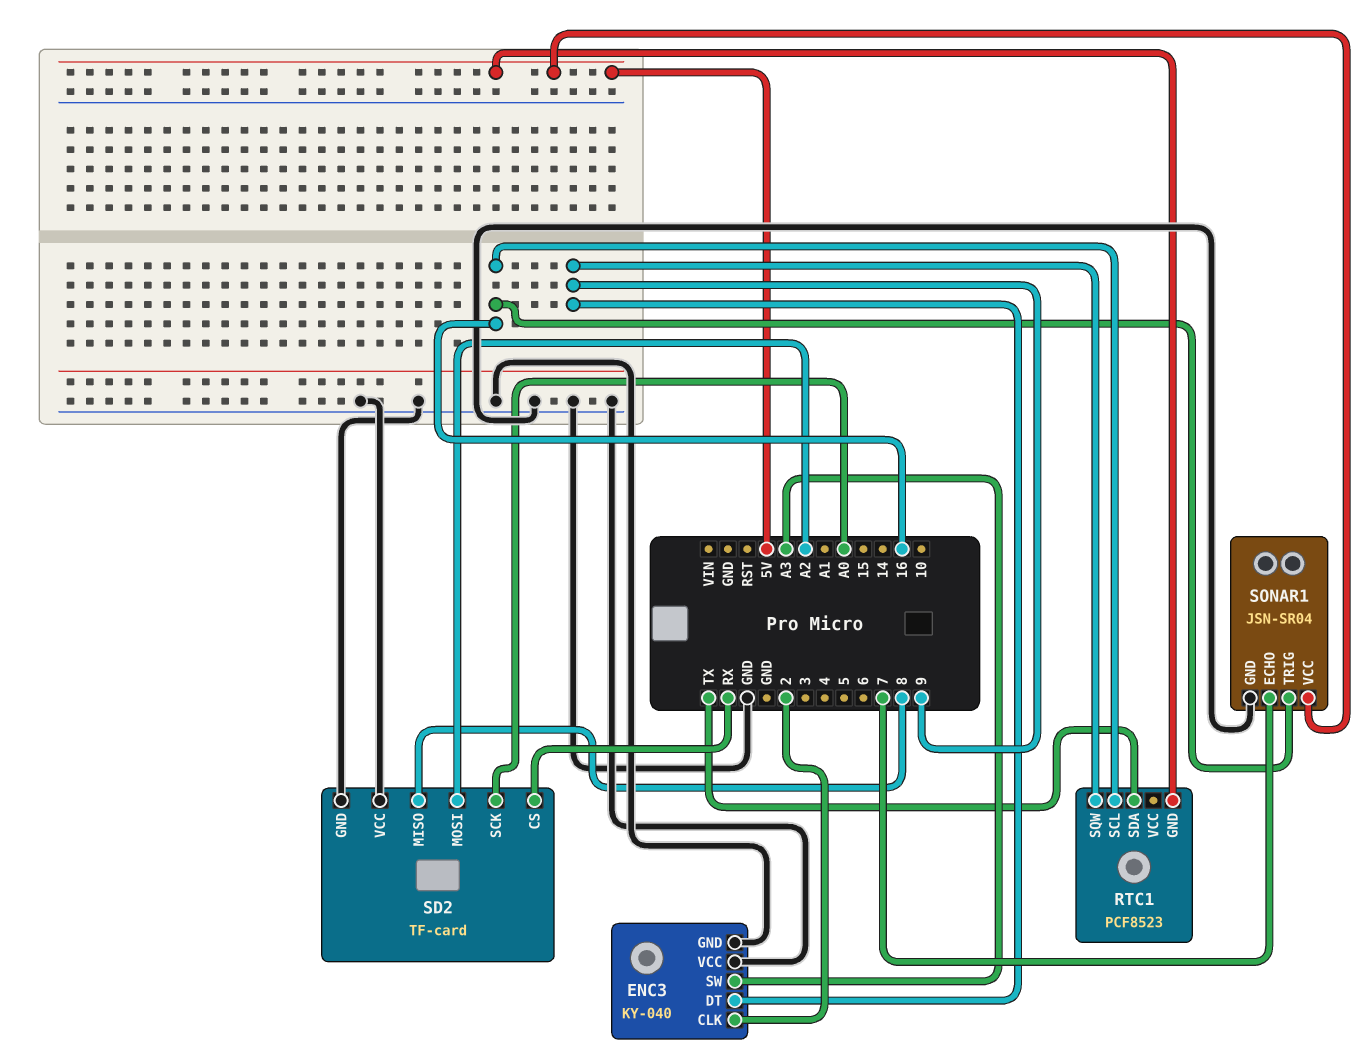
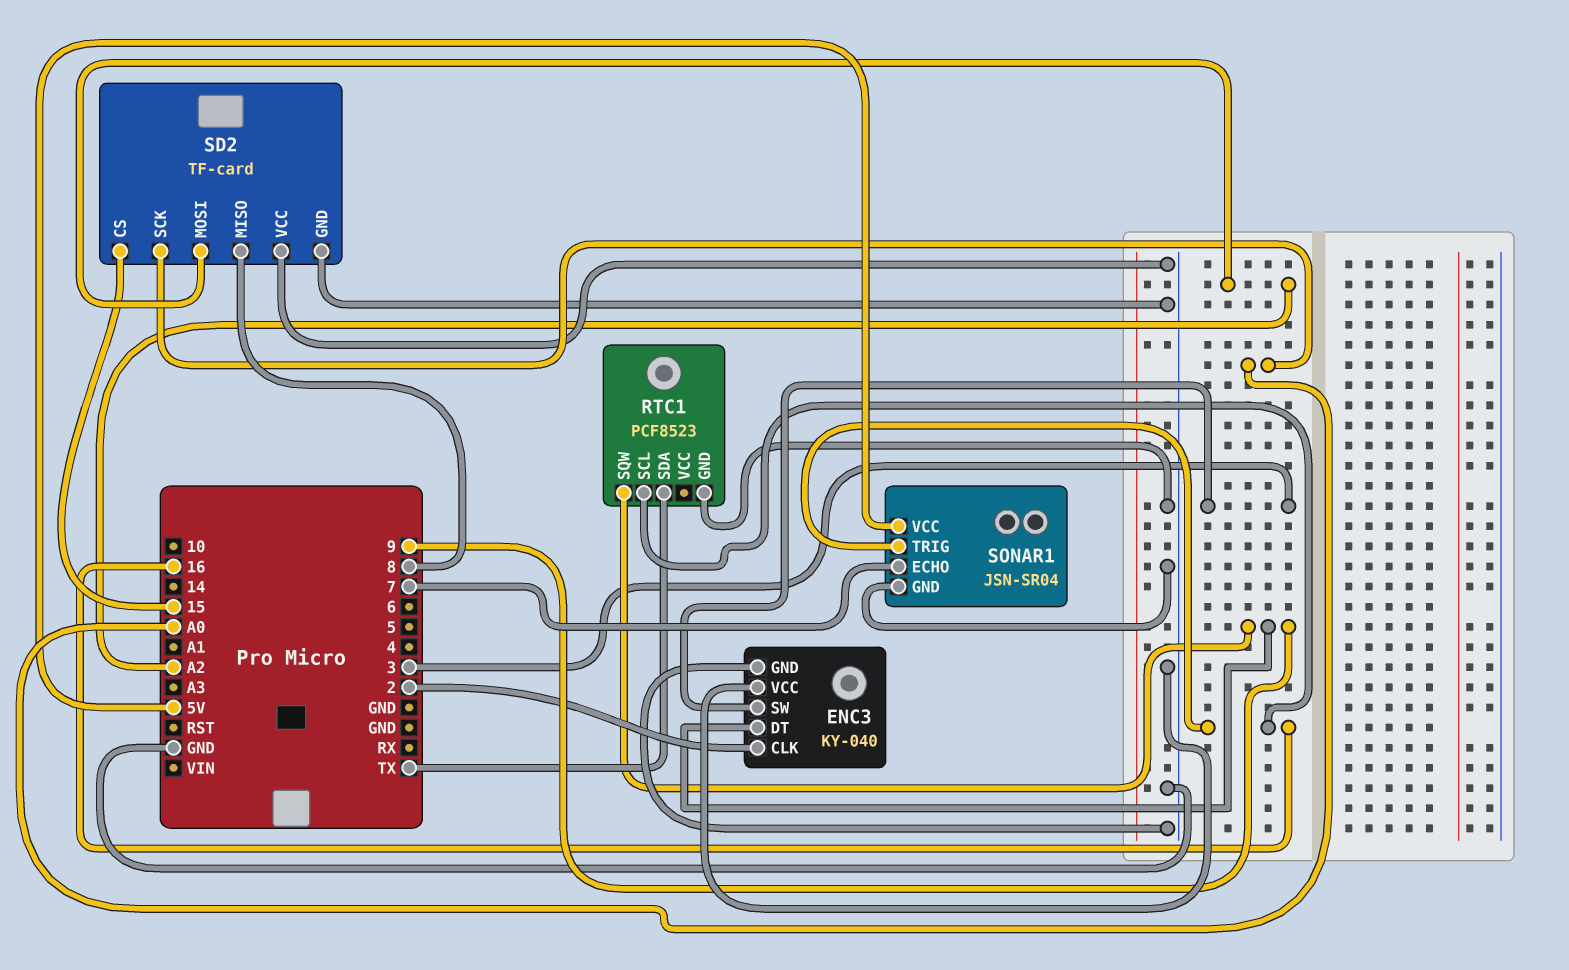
ENC3 pin SW: A3 -> 3
RTC1 pin GND: 5V -> GND
SD2 pin CS: RX -> 15

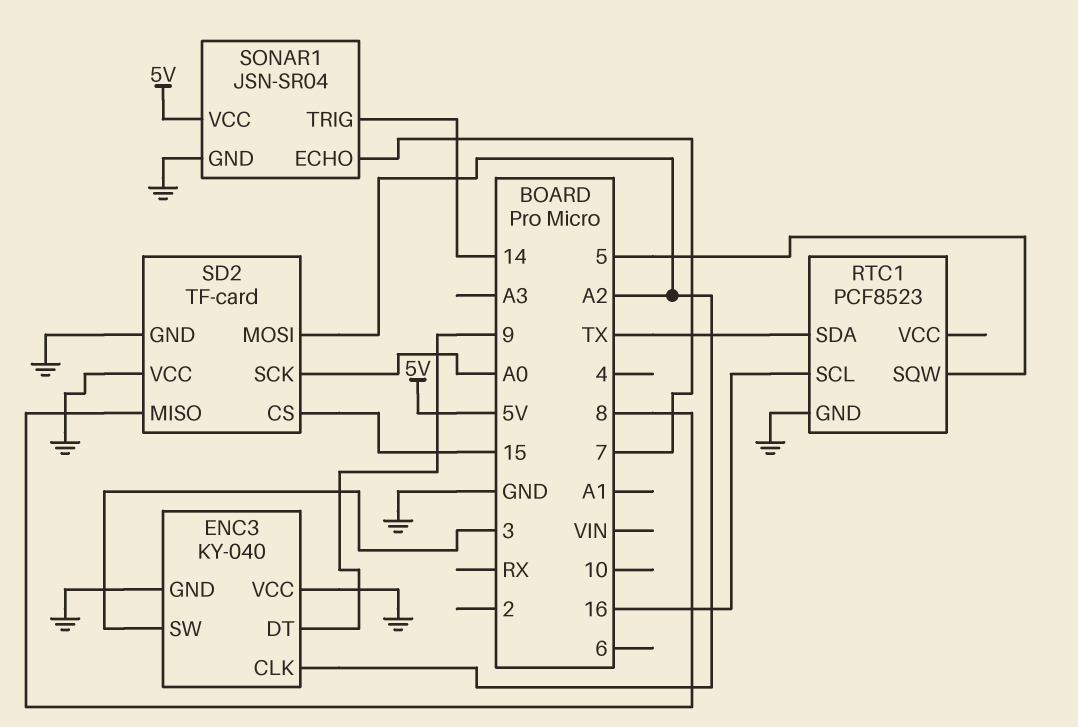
ENC3 pin CLK: 2 -> A2
RTC1 pin SQW: 9 -> 5
SONAR1 pin TRIG: 16 -> 14

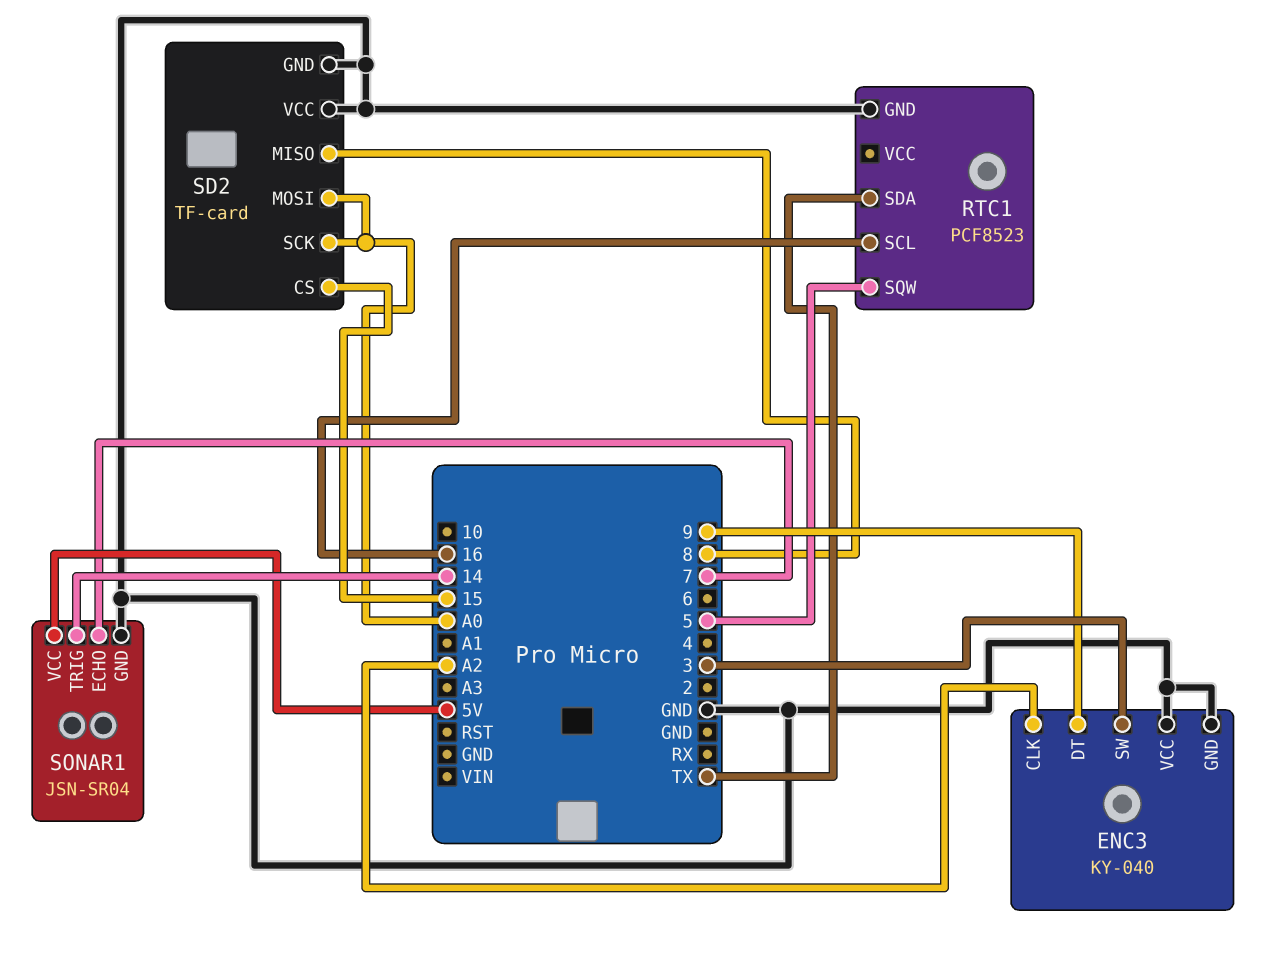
SD2 pin MOSI: A2 -> A0

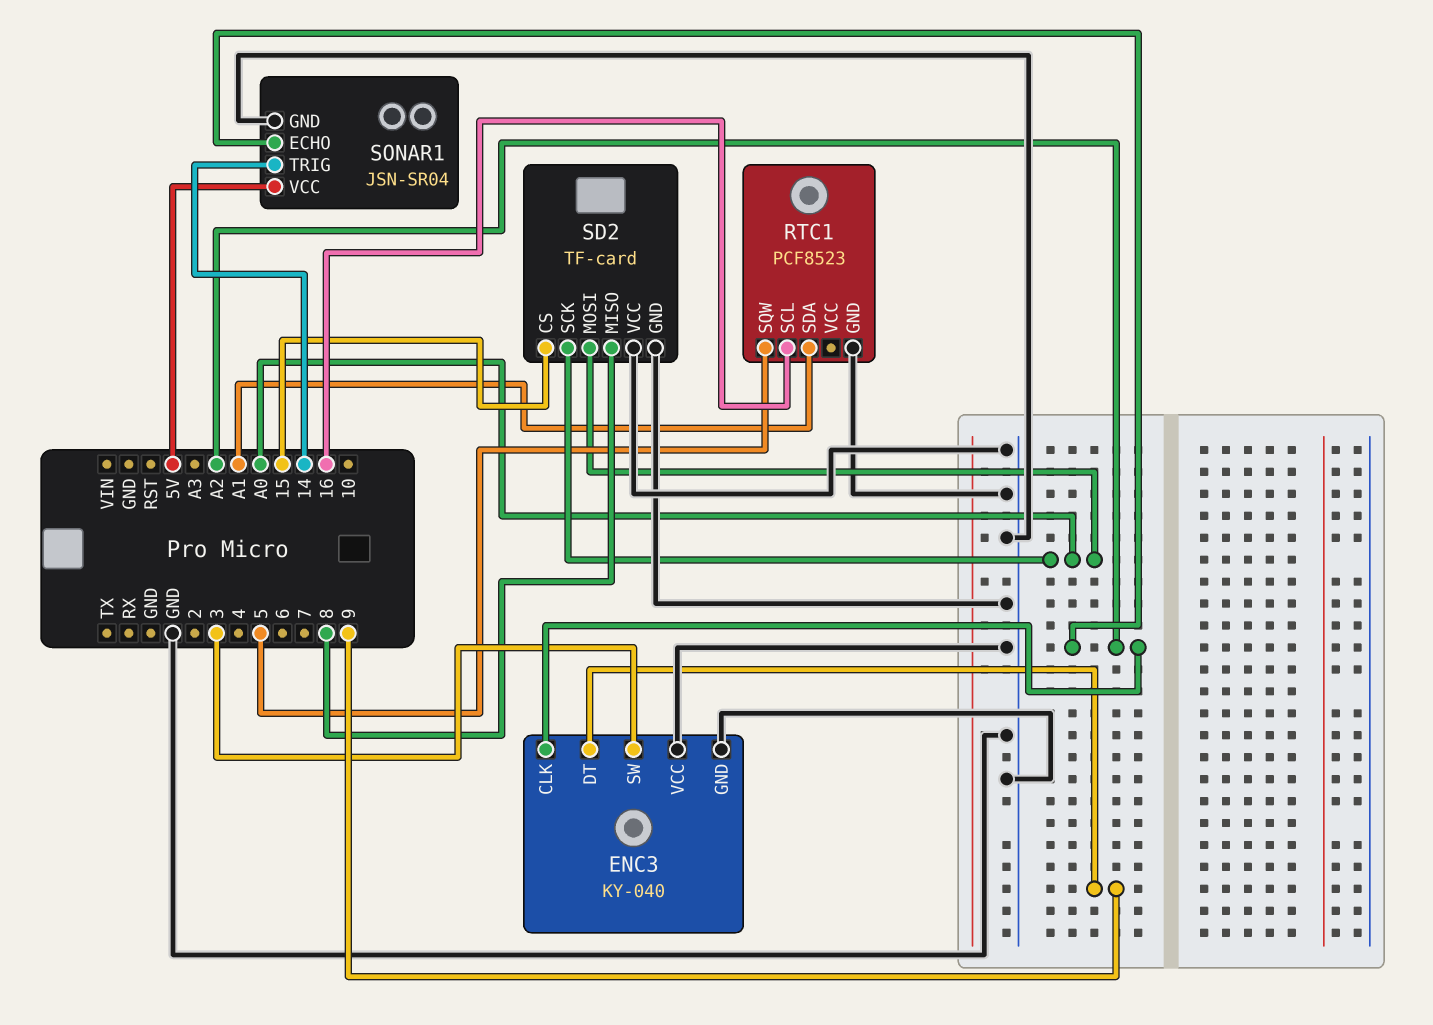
RTC1 pin SDA: TX -> A1
SONAR1 pin ECHO: 7 -> A2

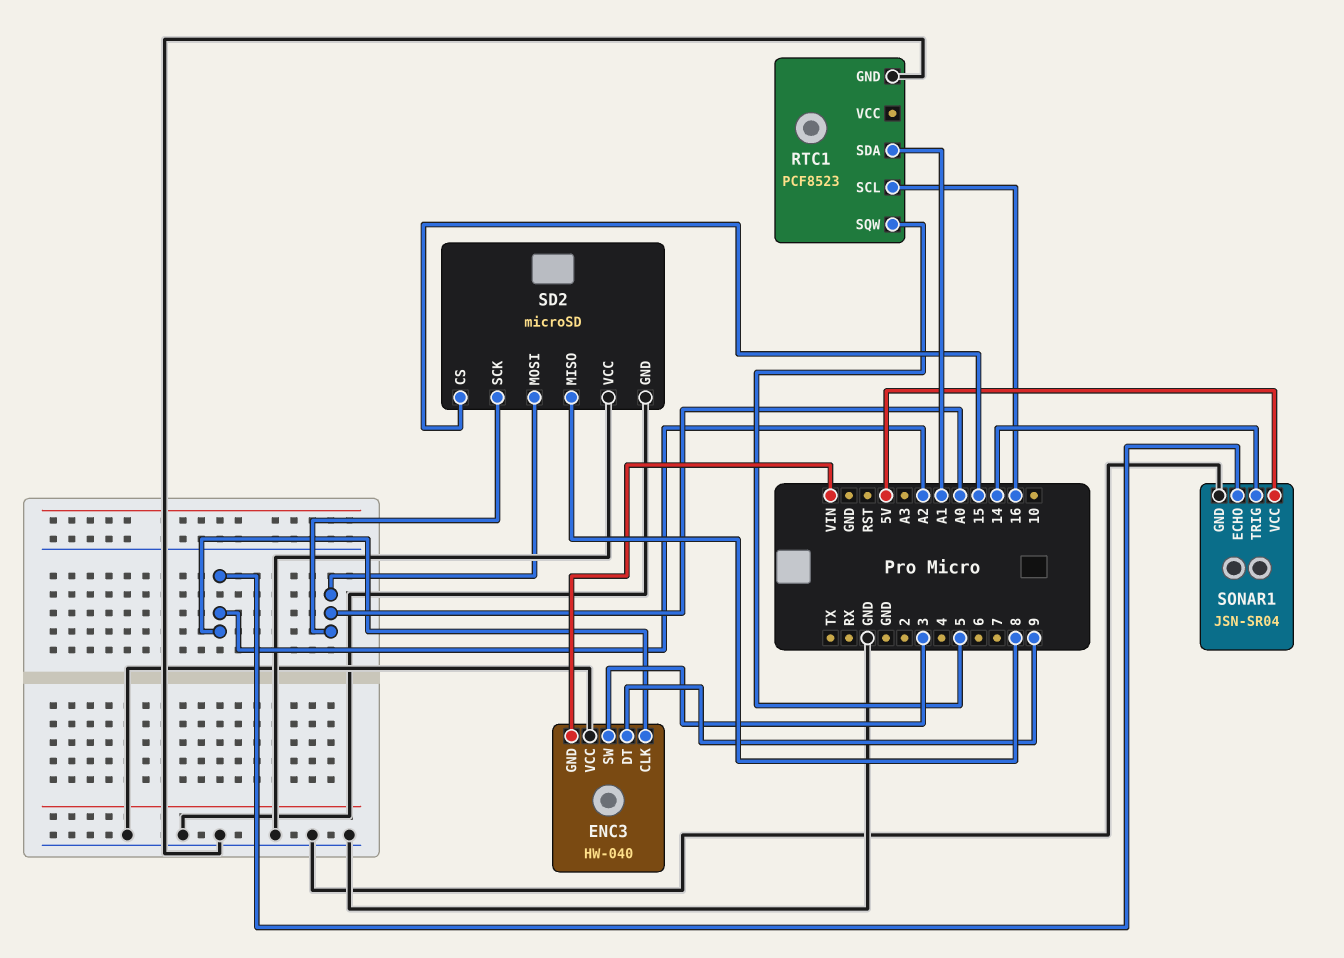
ENC3: KY-040 -> HW-040
ENC3 pin GND: GND -> VIN
SD2: TF-card -> microSD

